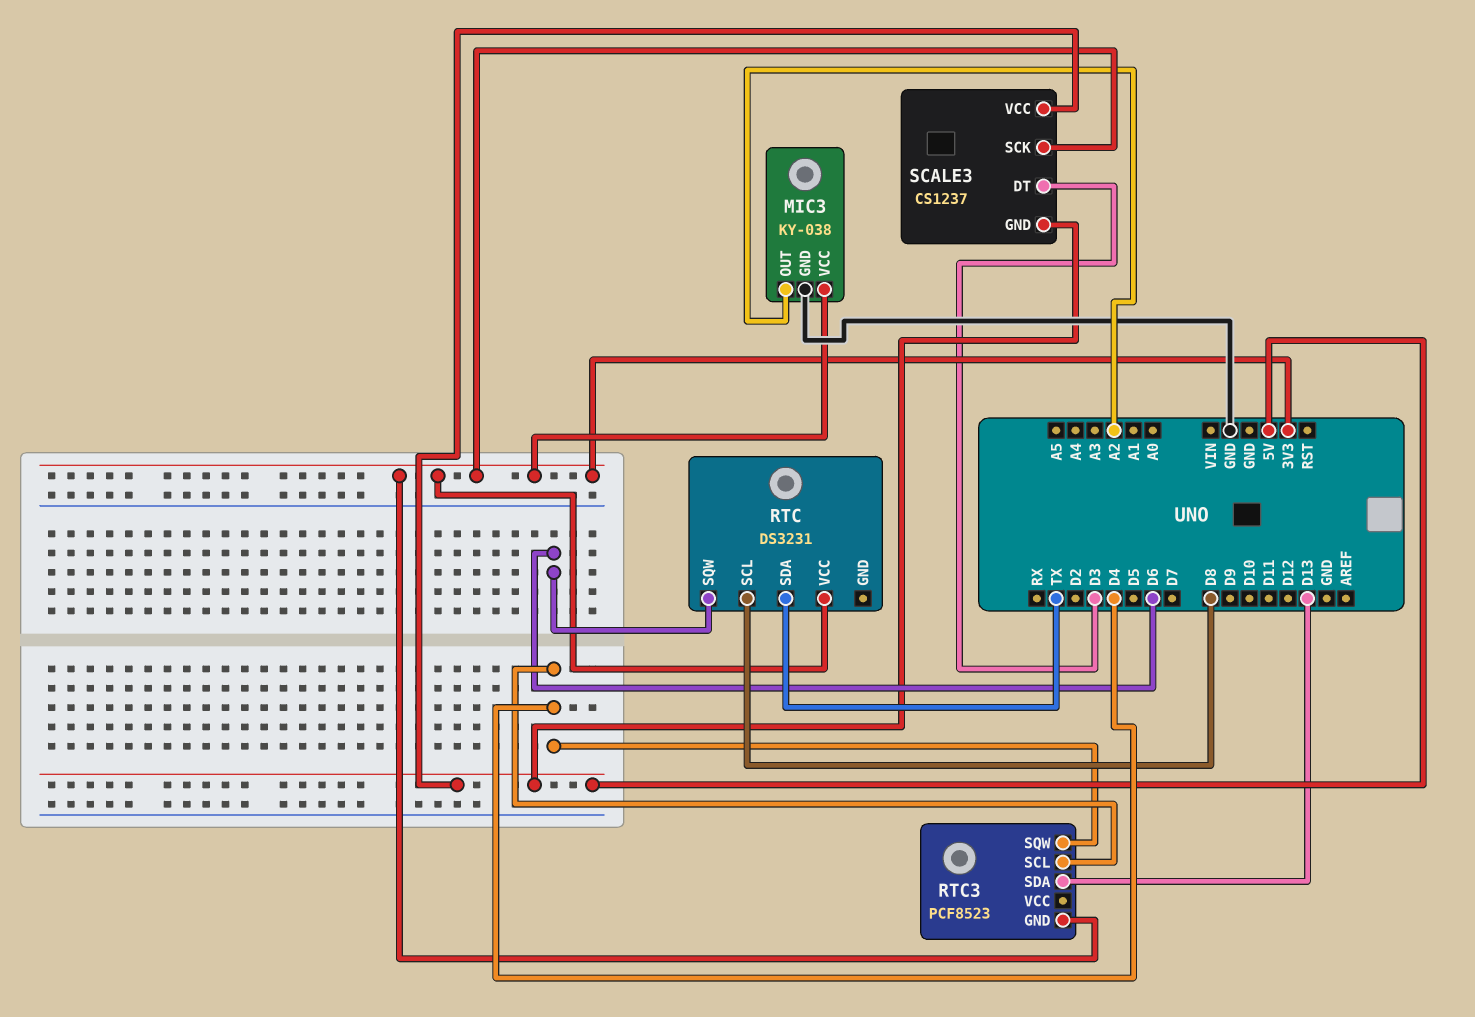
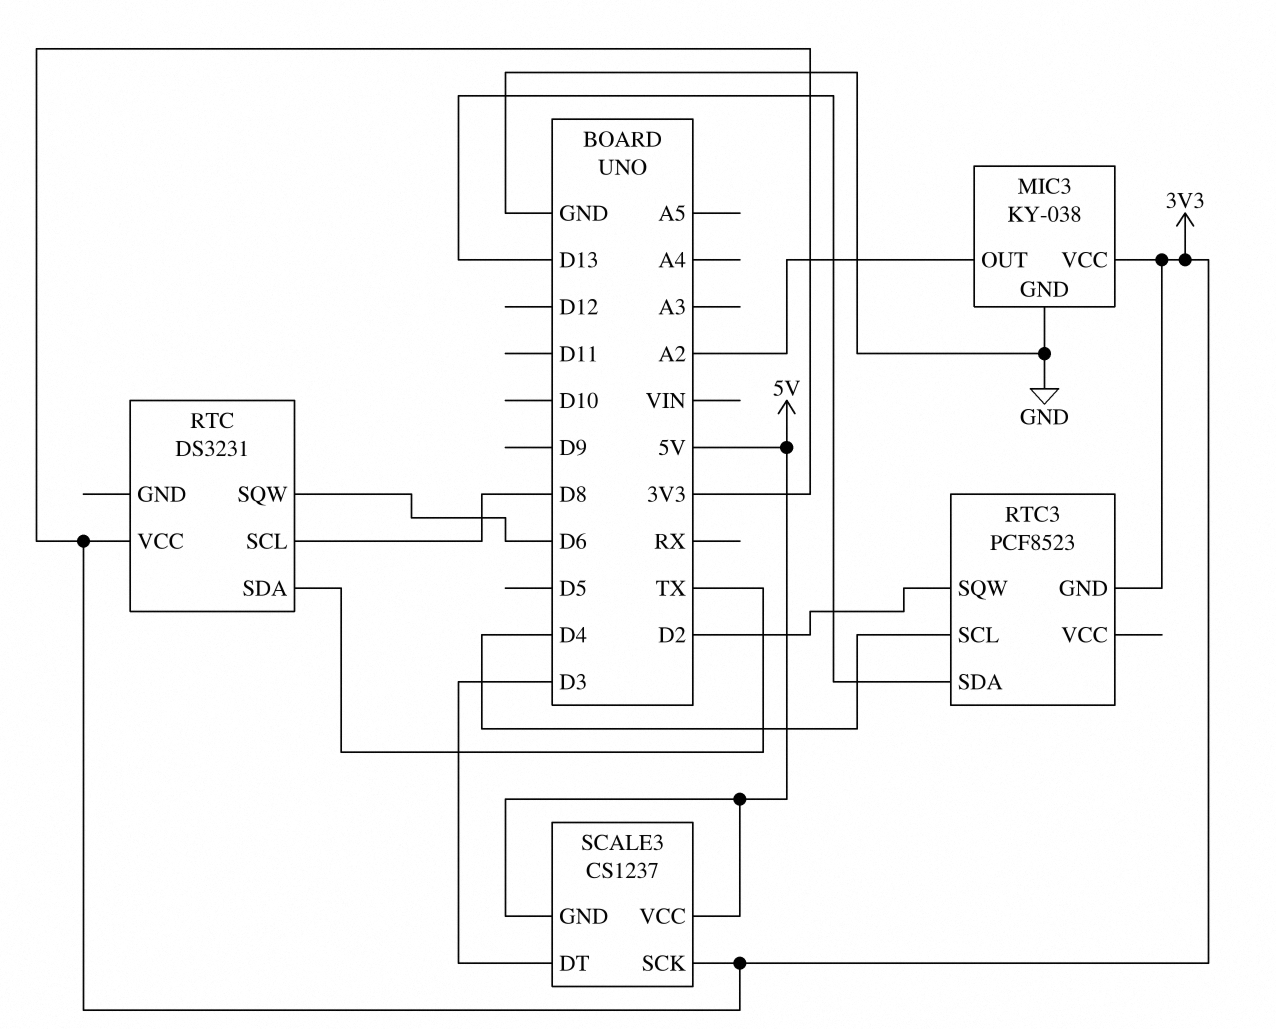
RTC3 pin SQW: D4 -> D2

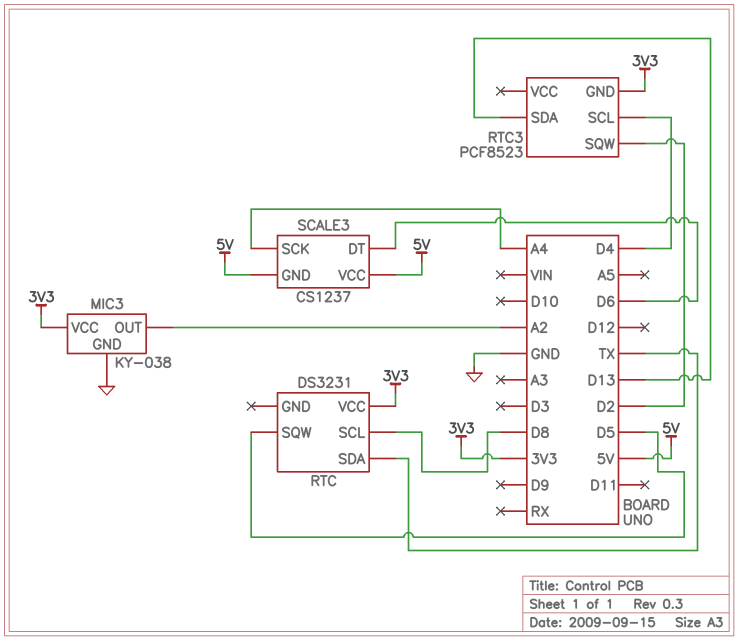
RTC pin SQW: D6 -> D5
SCALE3 pin DT: D3 -> D6
SCALE3 pin SCK: 3V3 -> A4

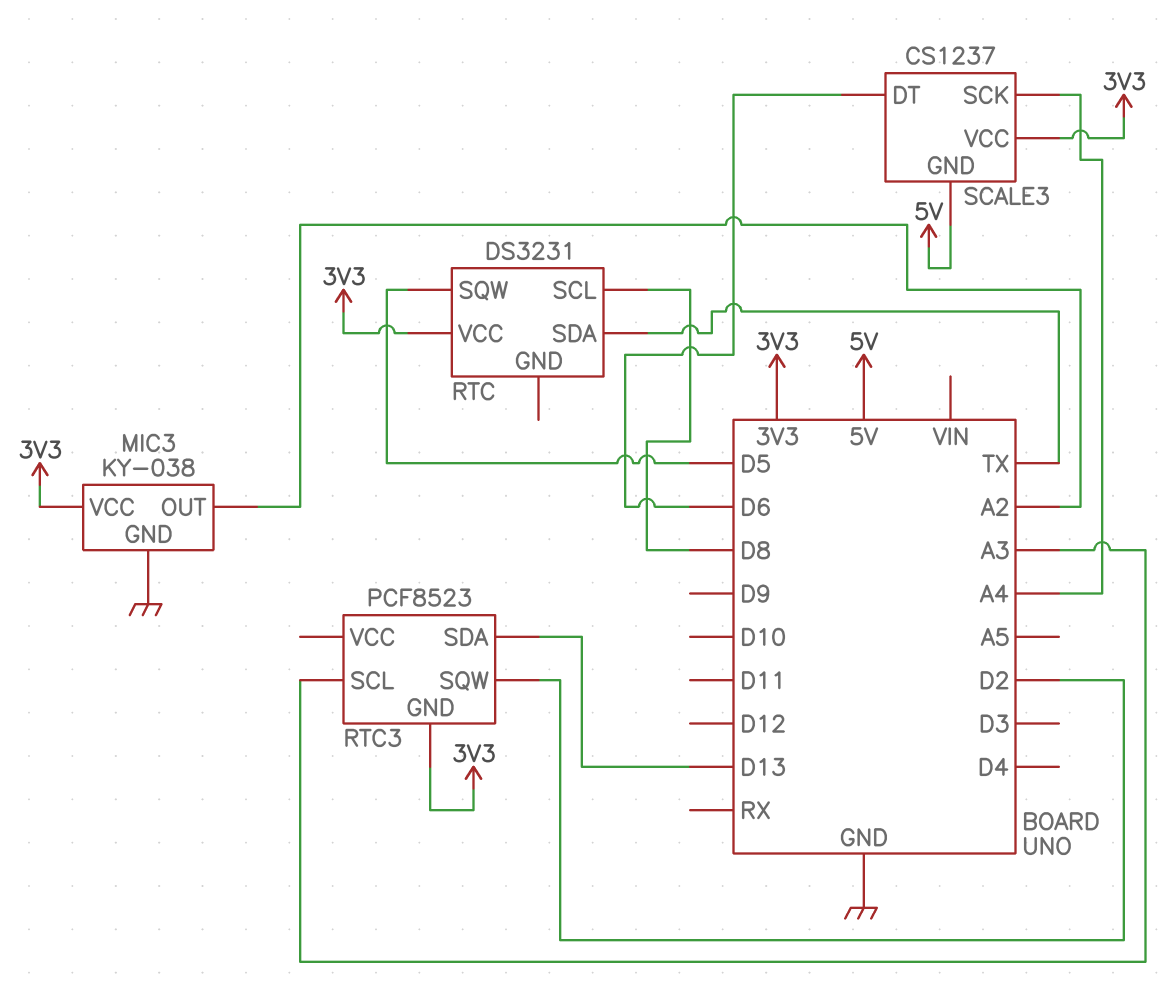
RTC3 pin SCL: D4 -> A3
SCALE3 pin VCC: 5V -> 3V3

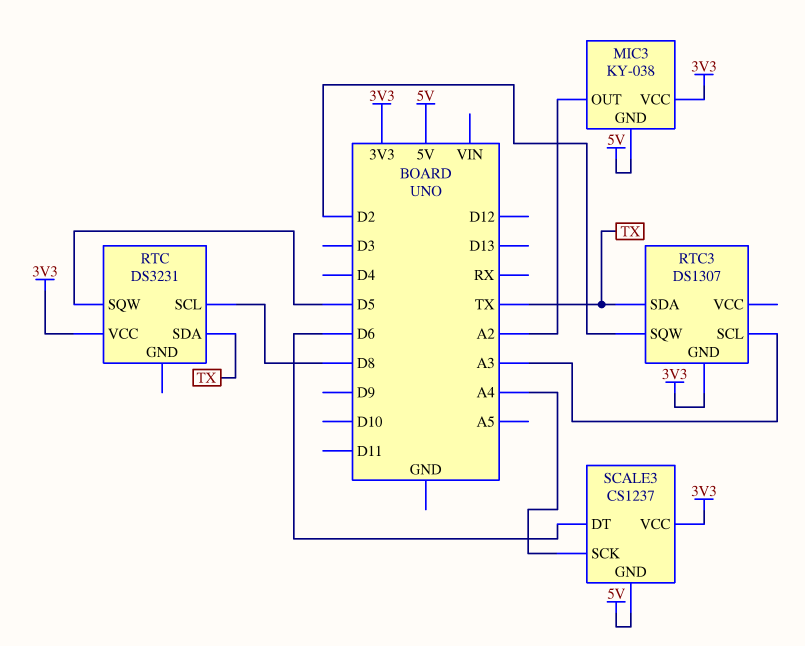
MIC3 pin GND: GND -> 5V
RTC3: PCF8523 -> DS1307
RTC3 pin SDA: D13 -> TX

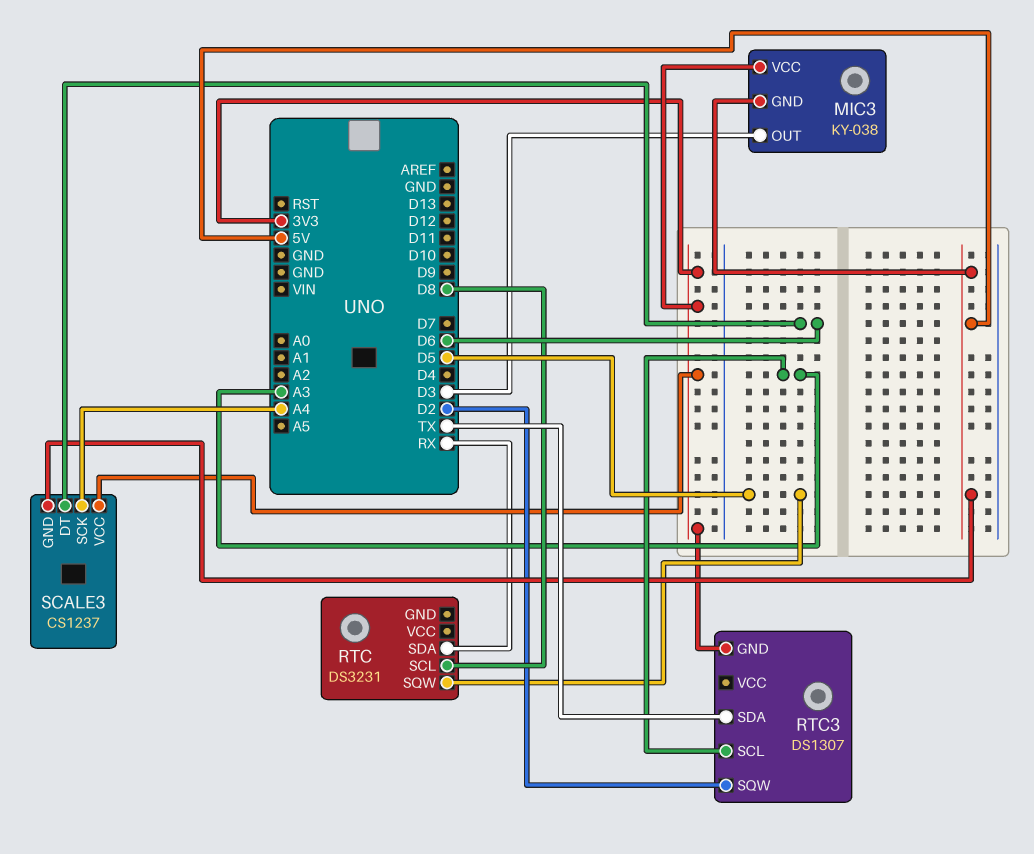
MIC3 pin OUT: A2 -> D3
RTC pin SDA: TX -> RX
RTC pin VCC: 3V3 -> none

